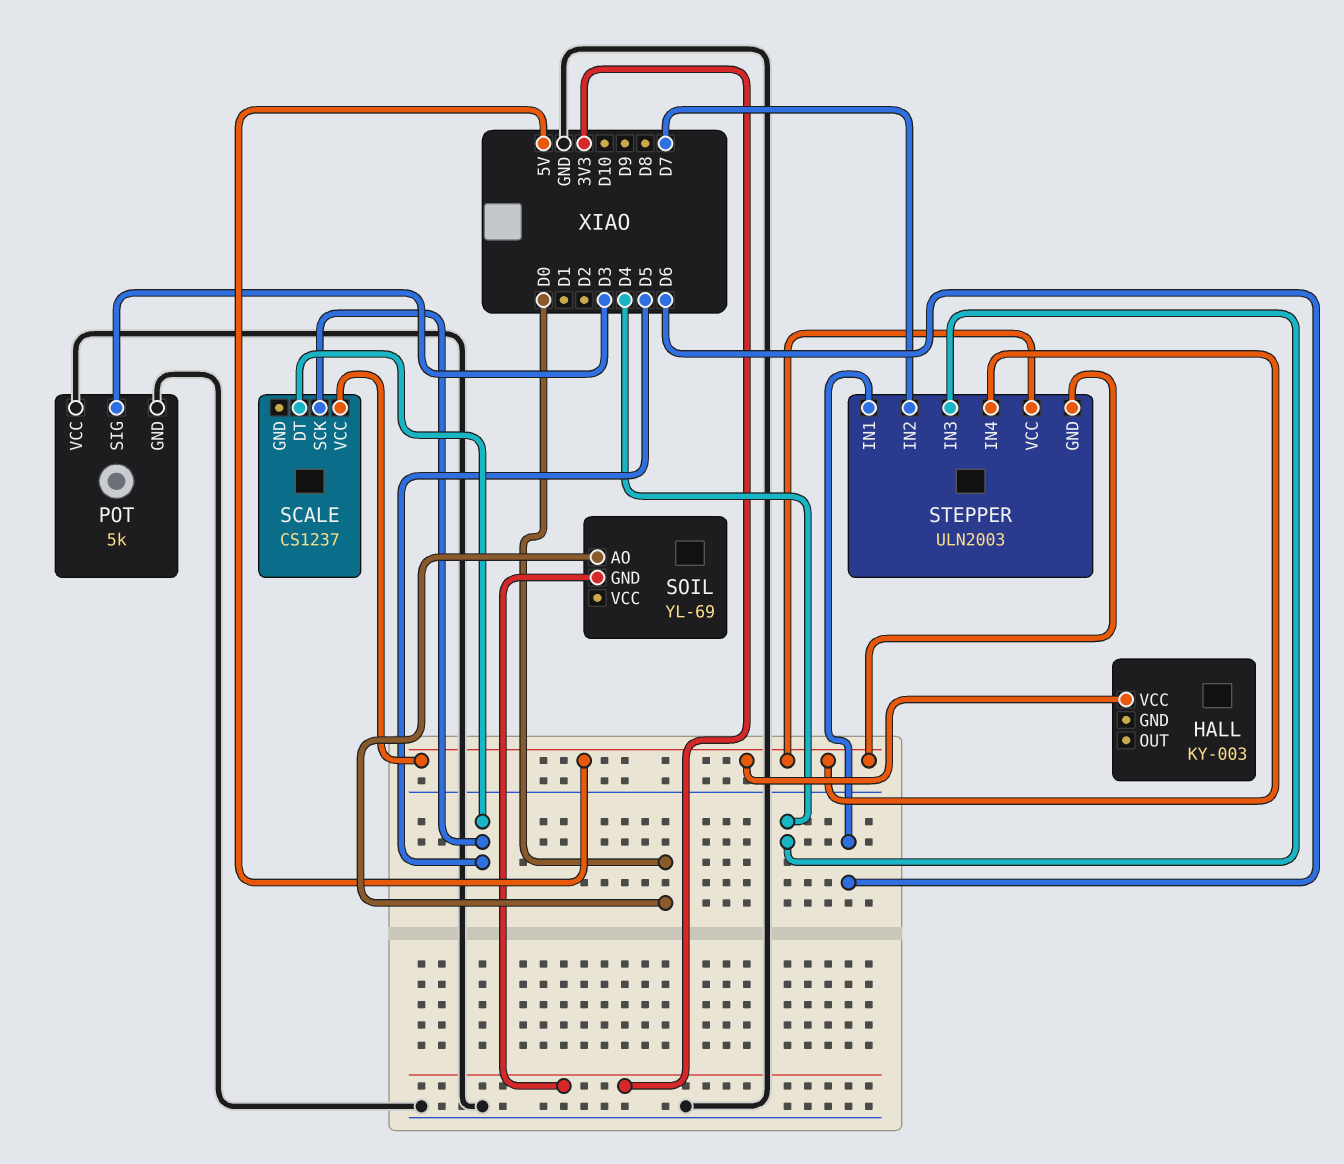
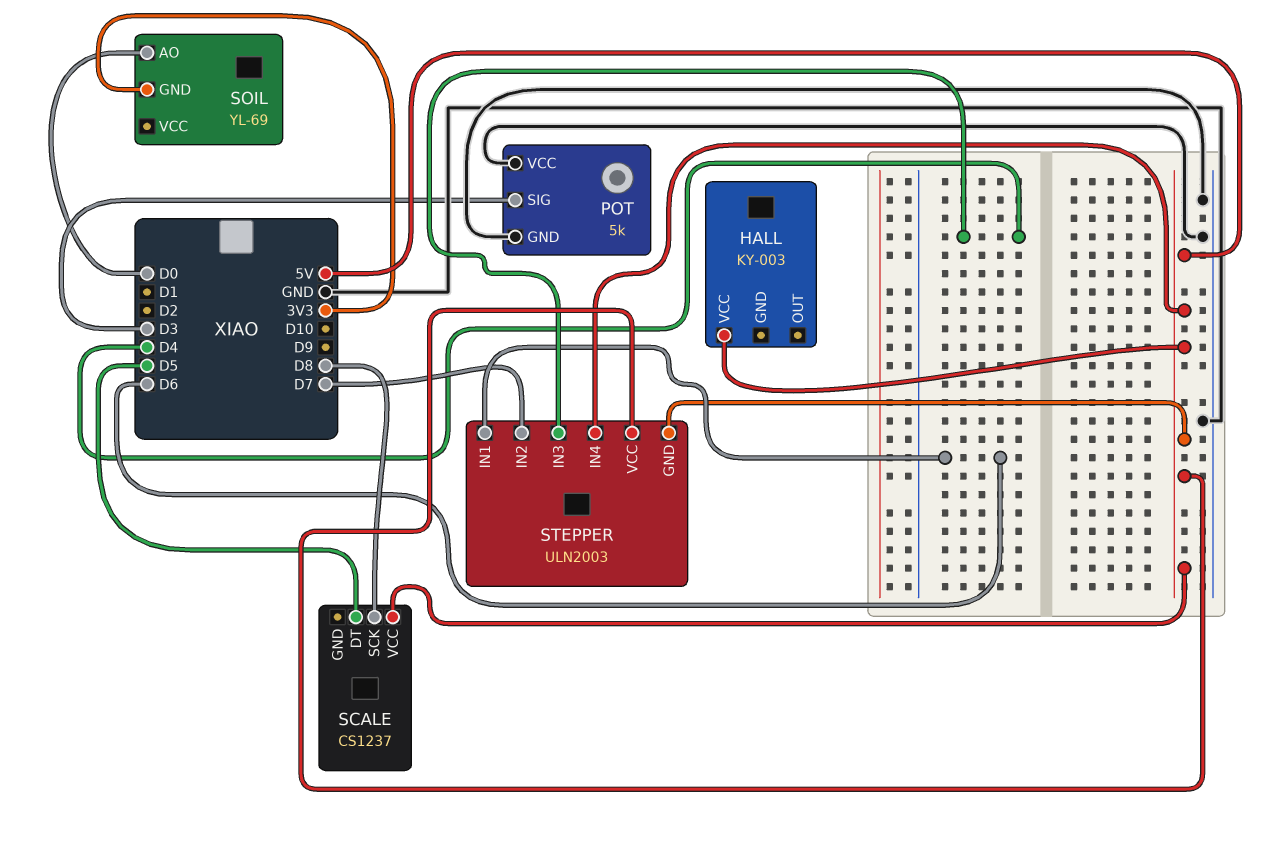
SCALE pin SCK: D5 -> D8

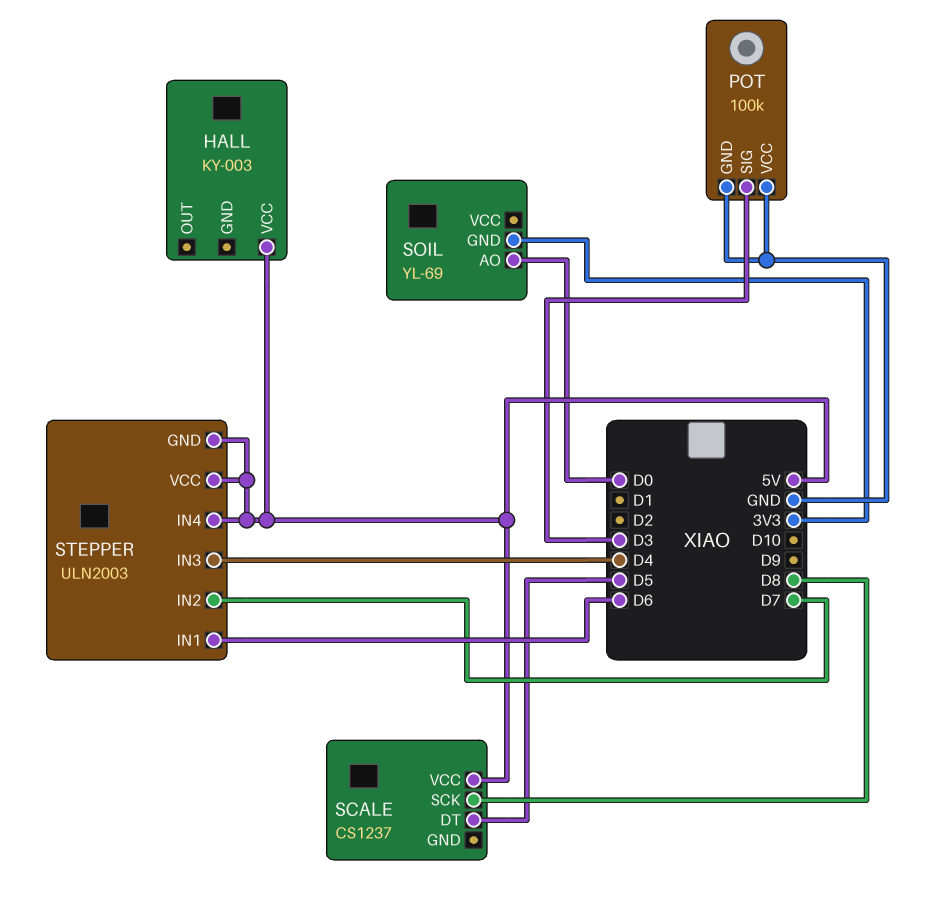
POT: 5k -> 100k

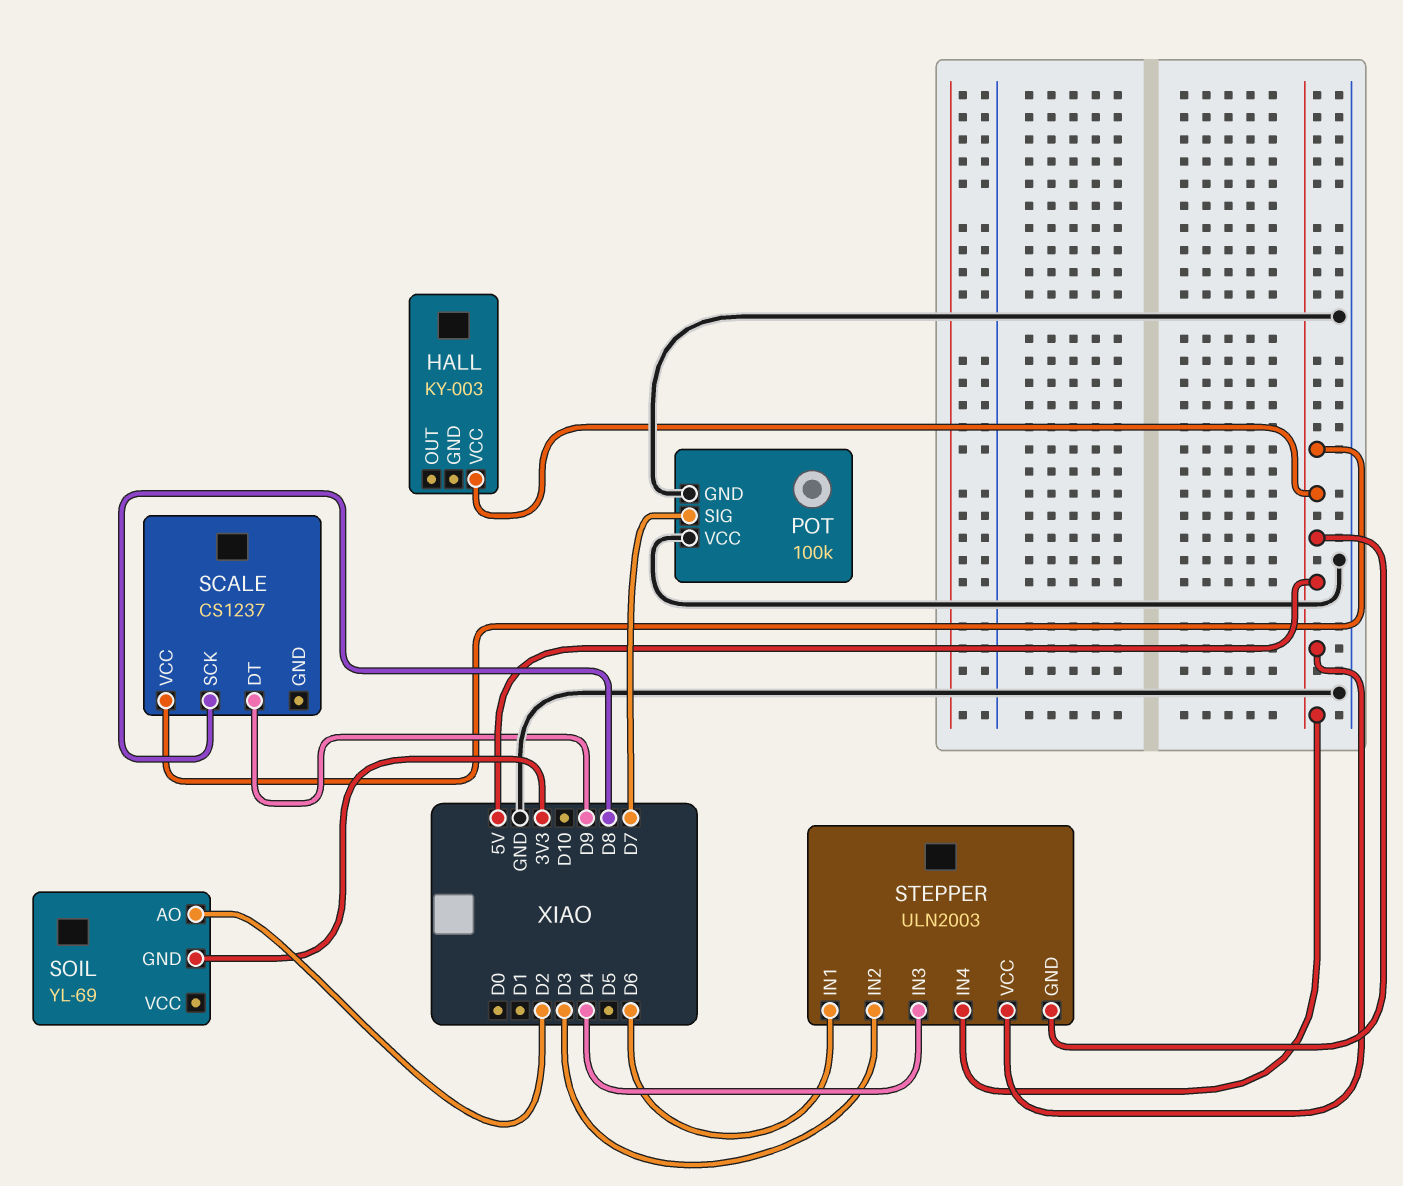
POT pin SIG: D3 -> D7
SCALE pin DT: D5 -> D9
SOIL pin AO: D0 -> D2
STEPPER pin IN2: D7 -> D3

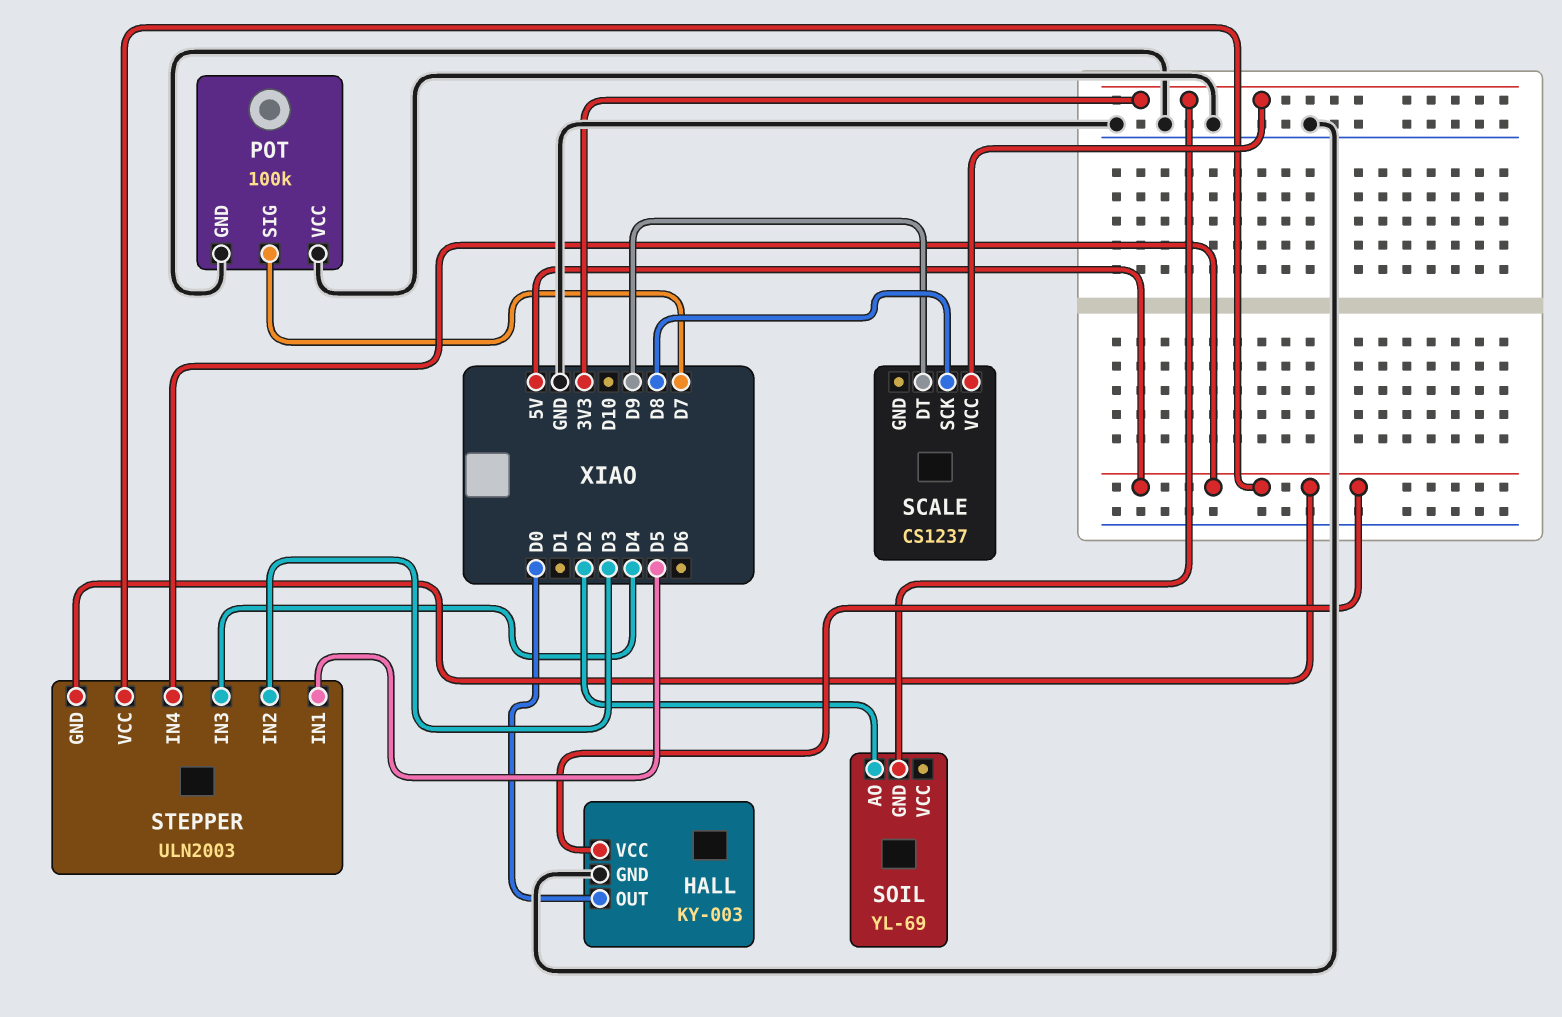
HALL pin GND: none -> GND
HALL pin OUT: none -> D0
SCALE pin VCC: 5V -> 3V3
STEPPER pin IN1: D6 -> D5

